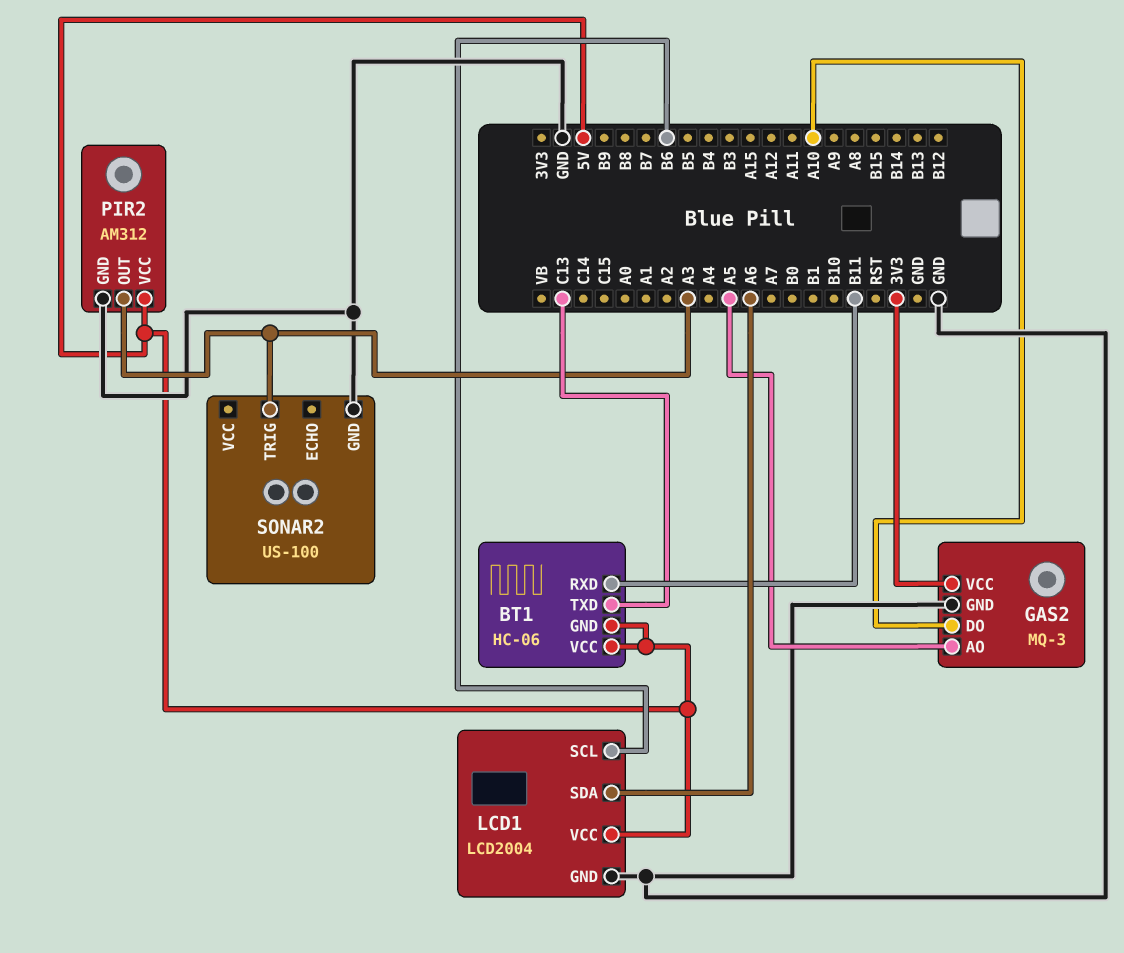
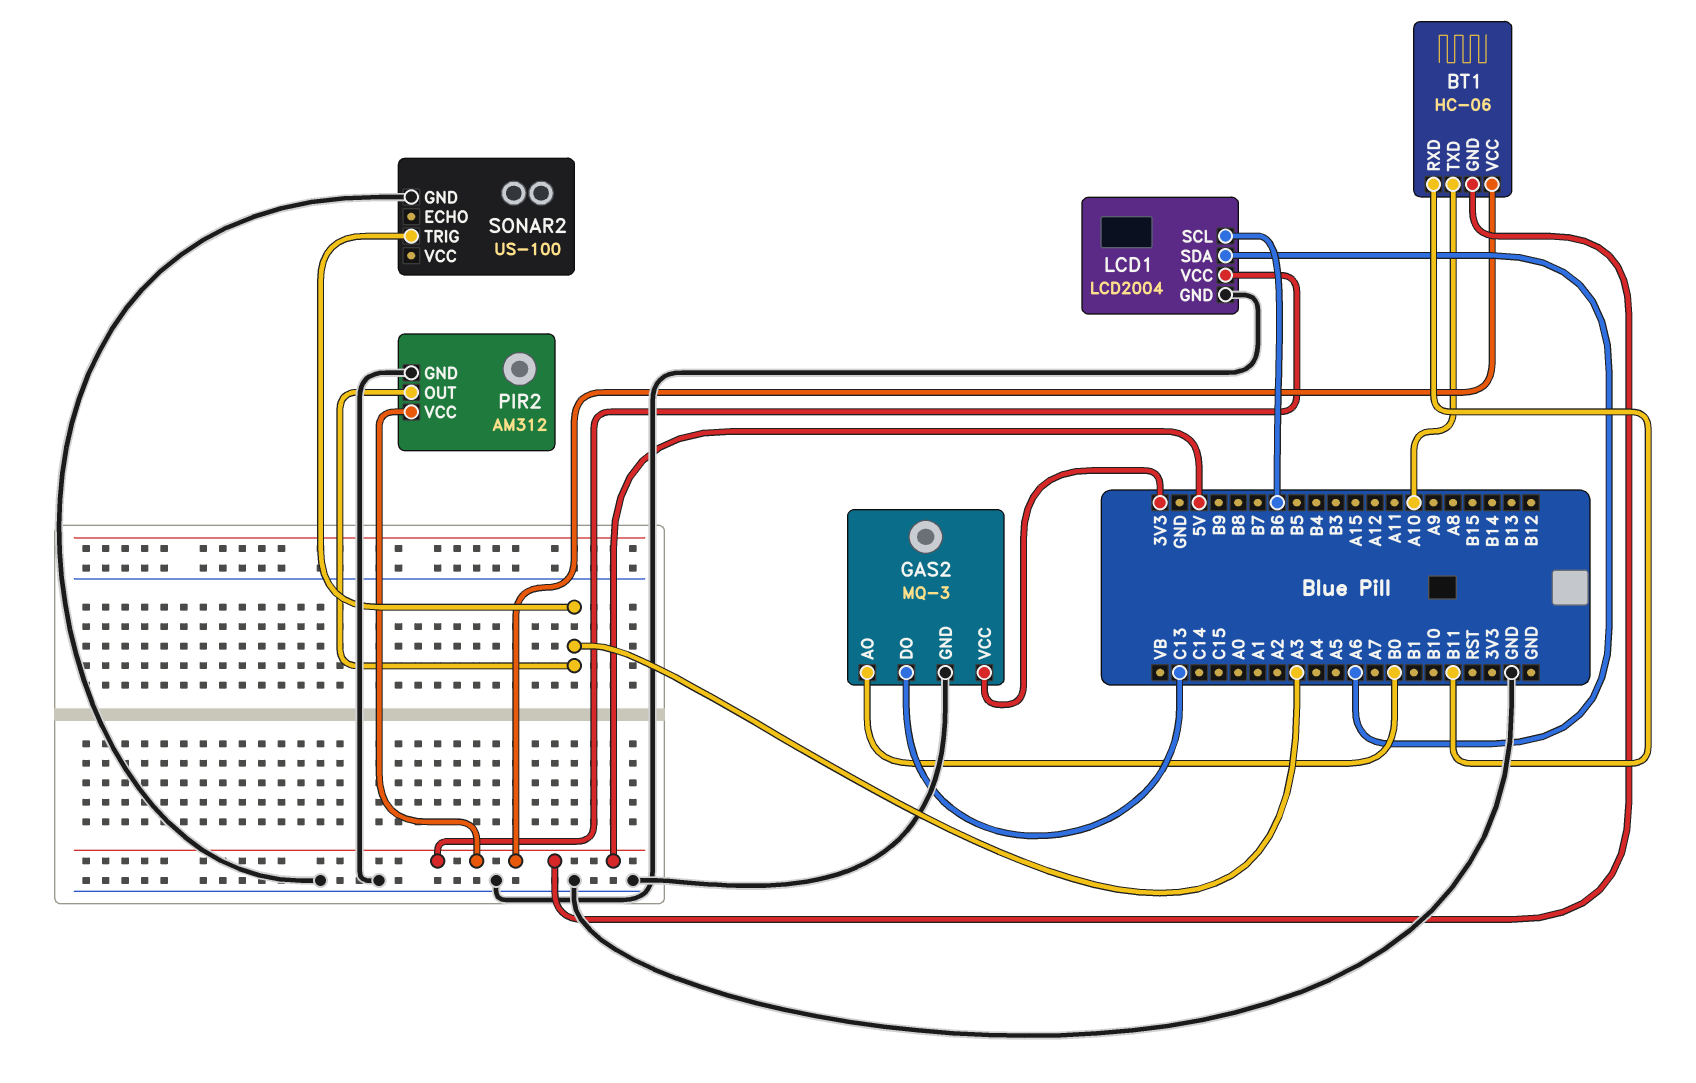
BT1 pin TXD: C13 -> A10
GAS2 pin AO: A5 -> B0
GAS2 pin DO: A10 -> C13

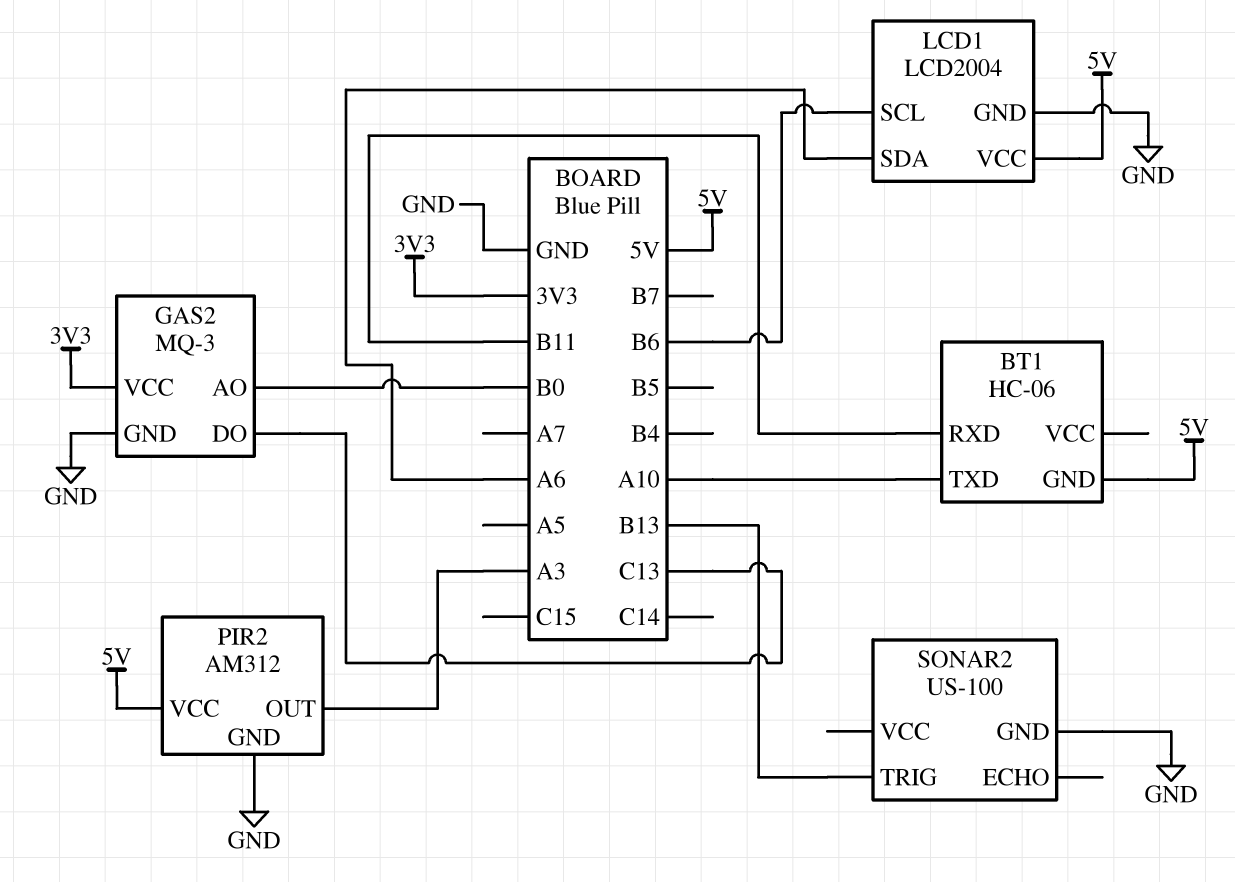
BT1 pin VCC: 5V -> none
SONAR2 pin TRIG: A3 -> B13

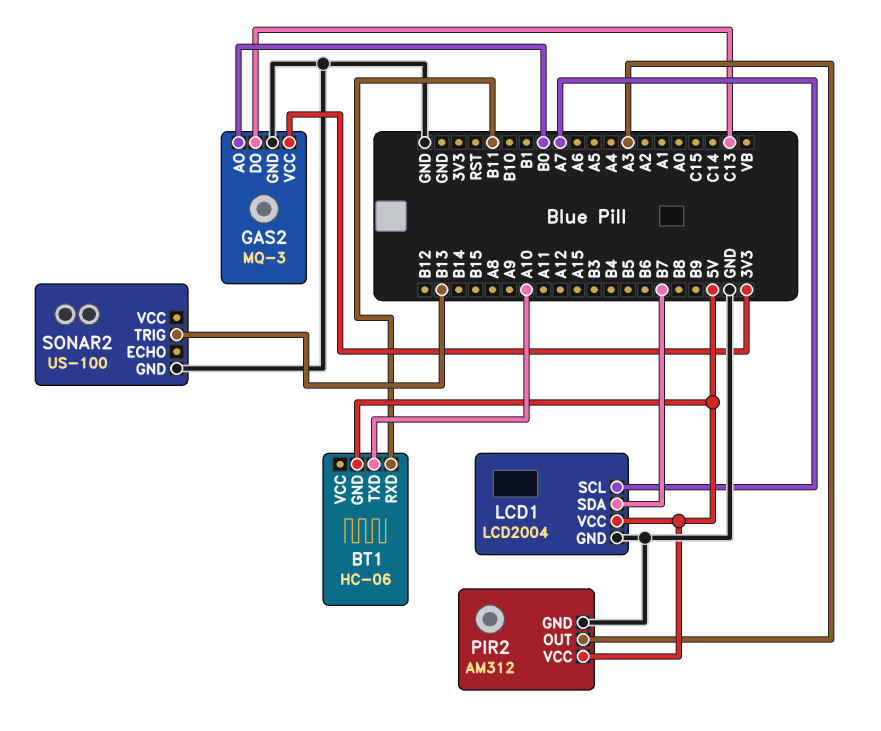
LCD1 pin SCL: B6 -> A7
LCD1 pin SDA: A6 -> B7

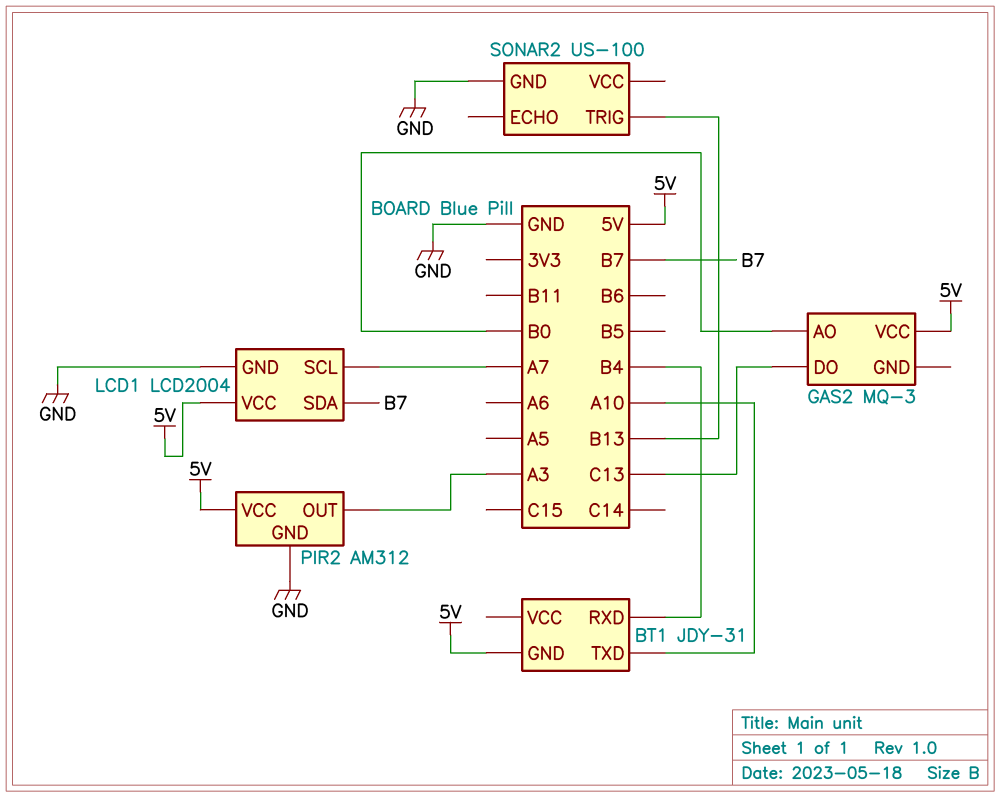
BT1: HC-06 -> JDY-31
BT1 pin RXD: B11 -> B4
GAS2 pin GND: GND -> none
GAS2 pin VCC: 3V3 -> 5V

